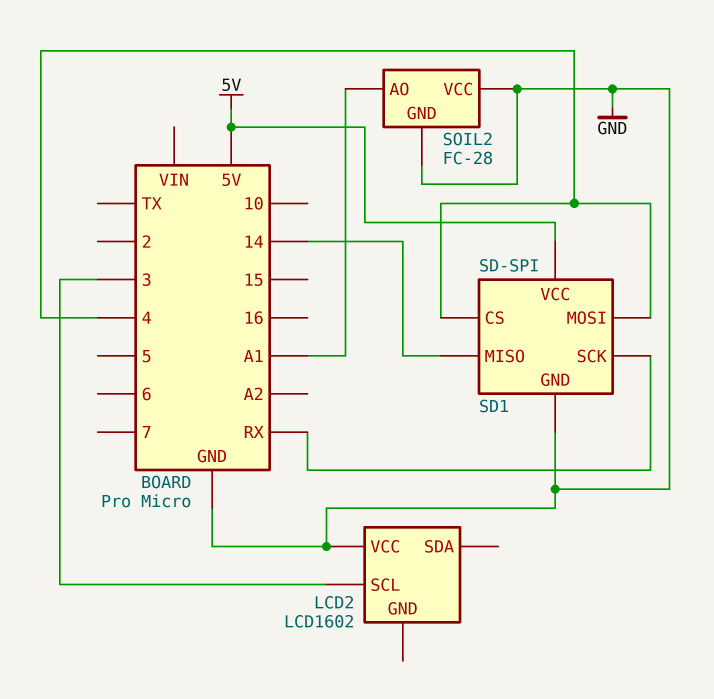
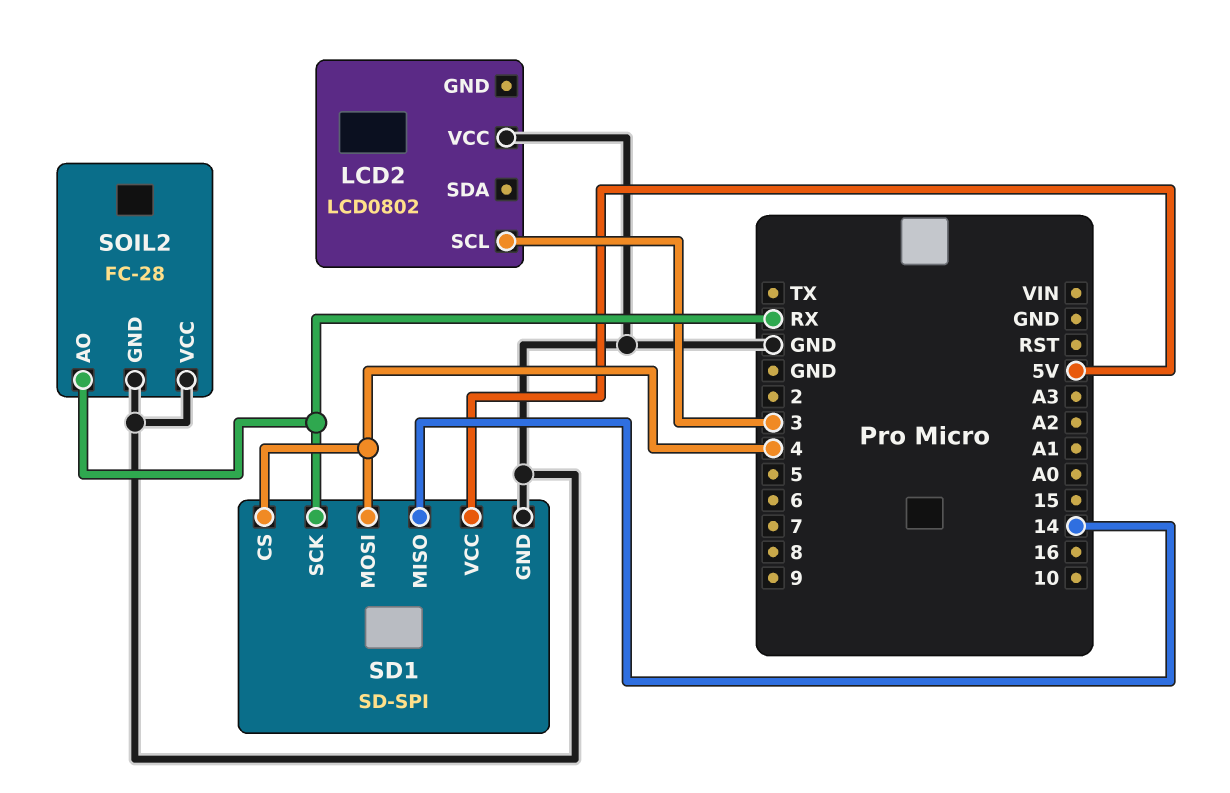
LCD2: LCD1602 -> LCD0802
SOIL2 pin AO: A1 -> RX

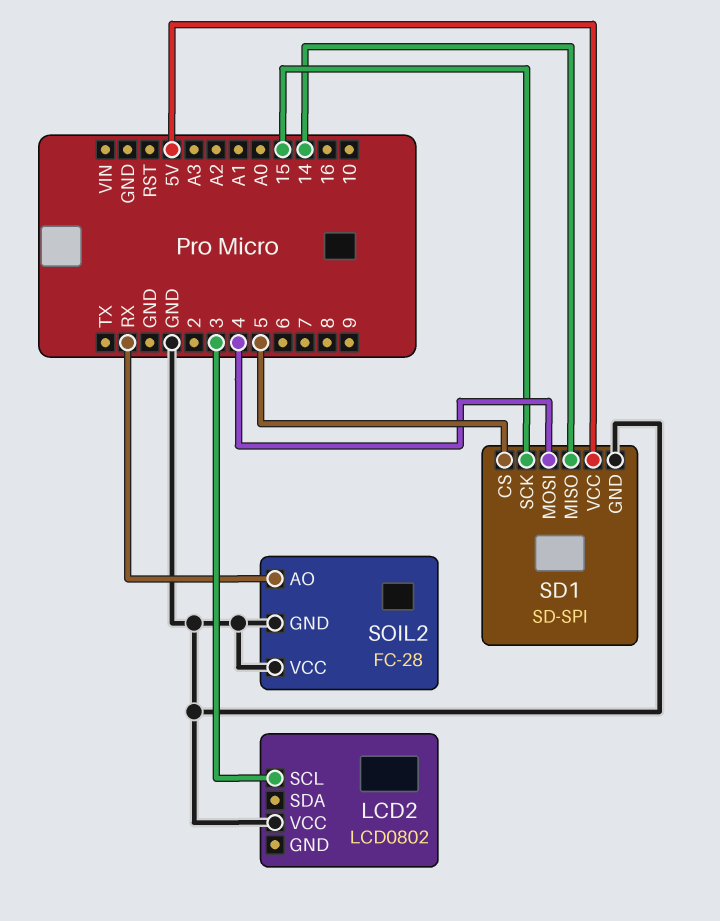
SD1 pin CS: 4 -> 5
SD1 pin SCK: RX -> 15

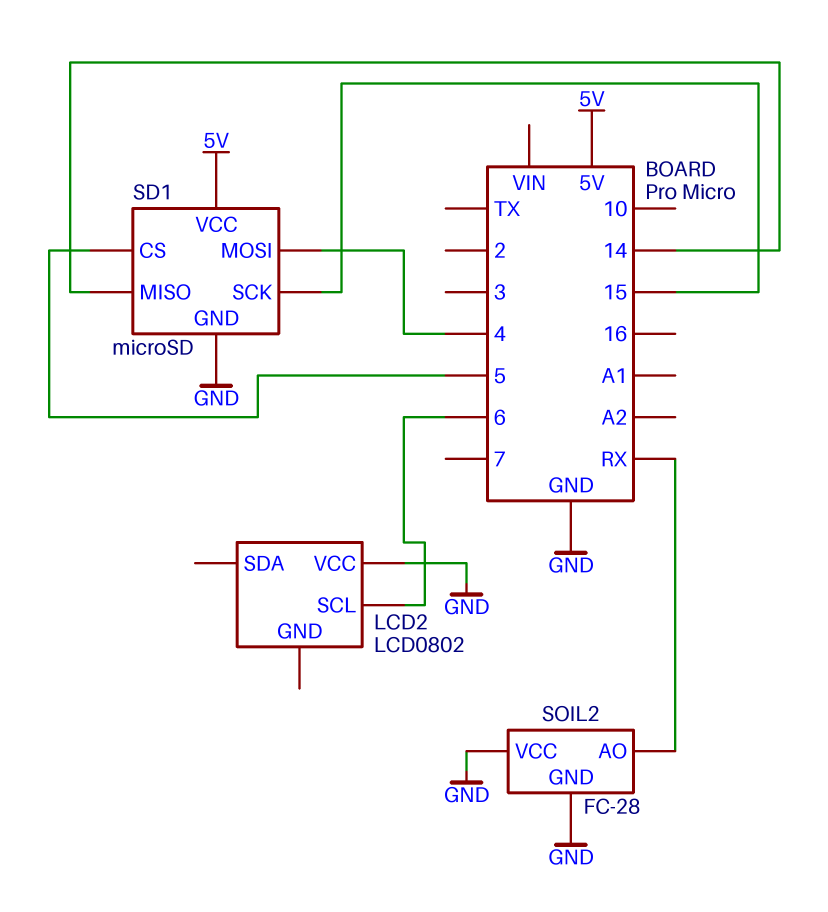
LCD2 pin SCL: 3 -> 6
SD1: SD-SPI -> microSD

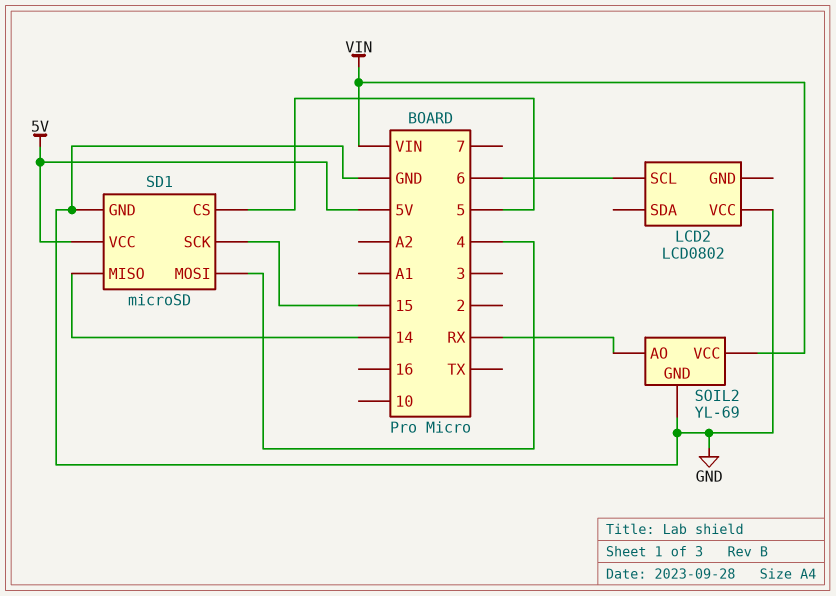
SOIL2: FC-28 -> YL-69
SOIL2 pin VCC: GND -> VIN

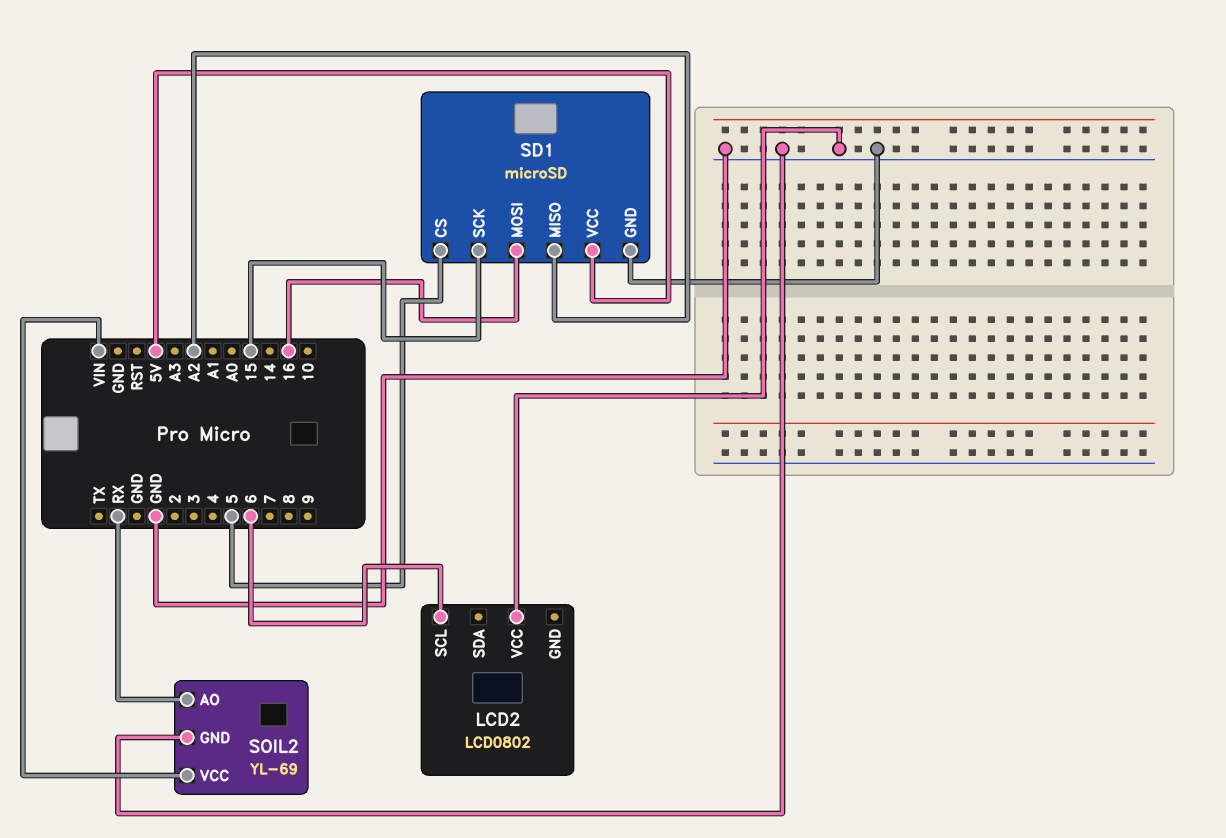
SD1 pin MISO: 14 -> A2
SD1 pin MOSI: 4 -> 16

